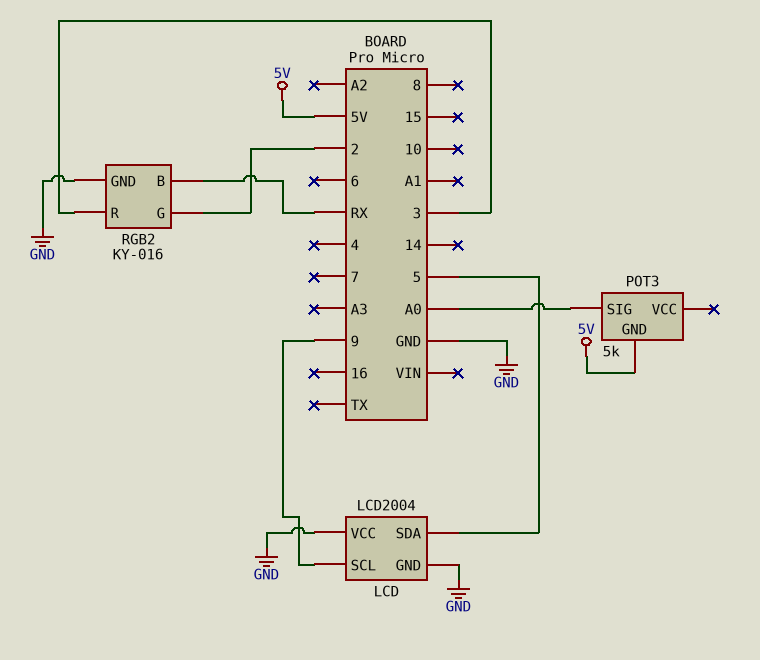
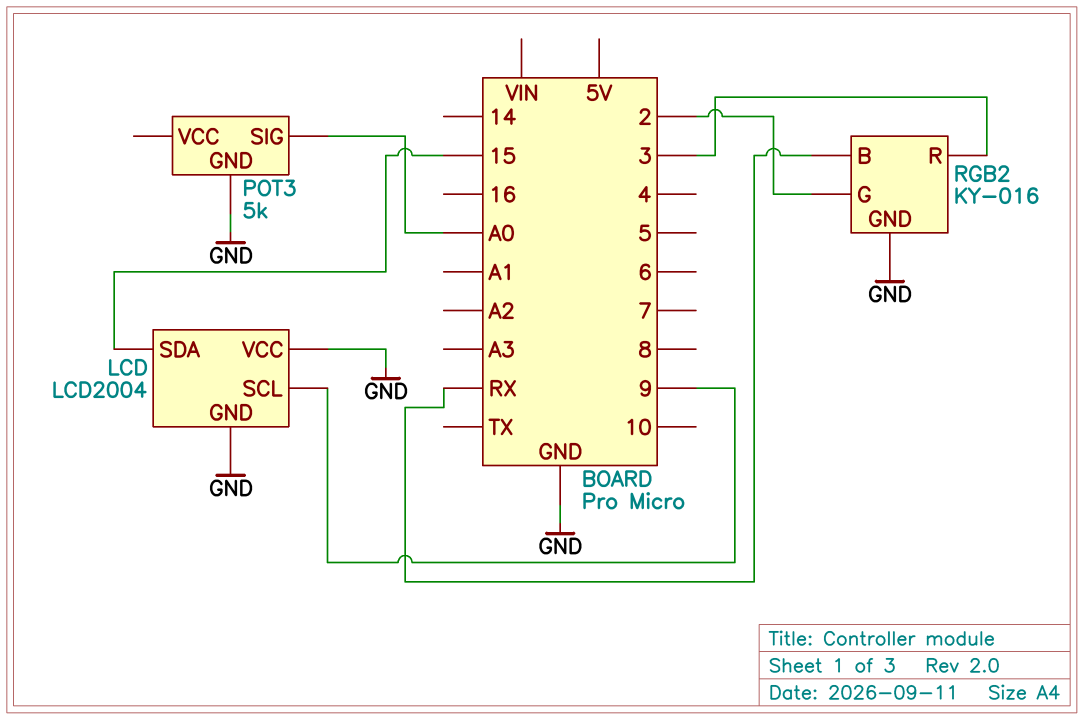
LCD pin SDA: 5 -> 15
POT3 pin GND: 5V -> GND

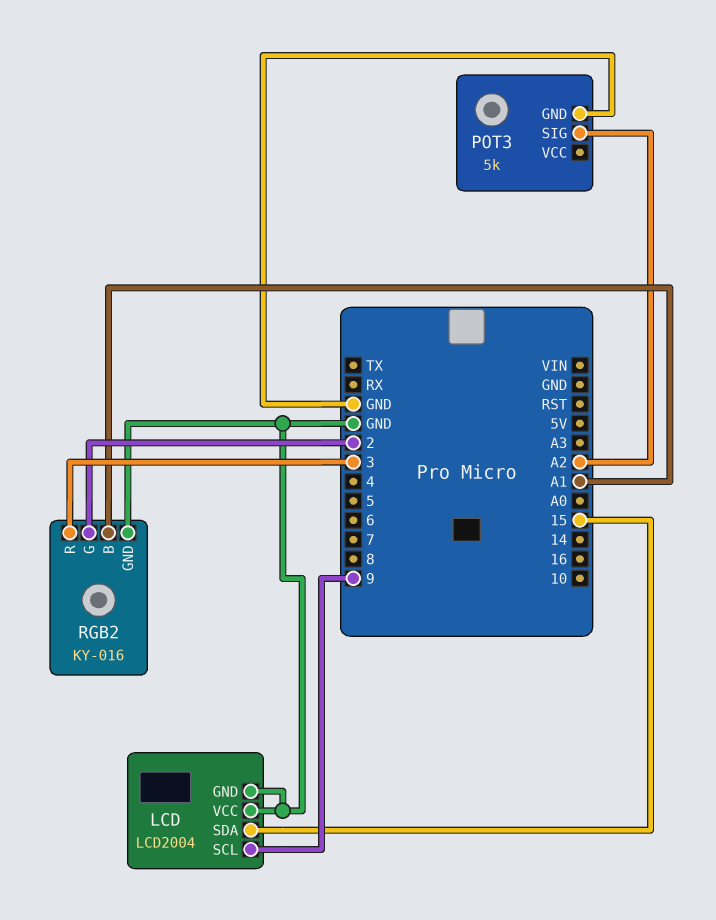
POT3 pin SIG: A0 -> A2
RGB2 pin B: RX -> A1

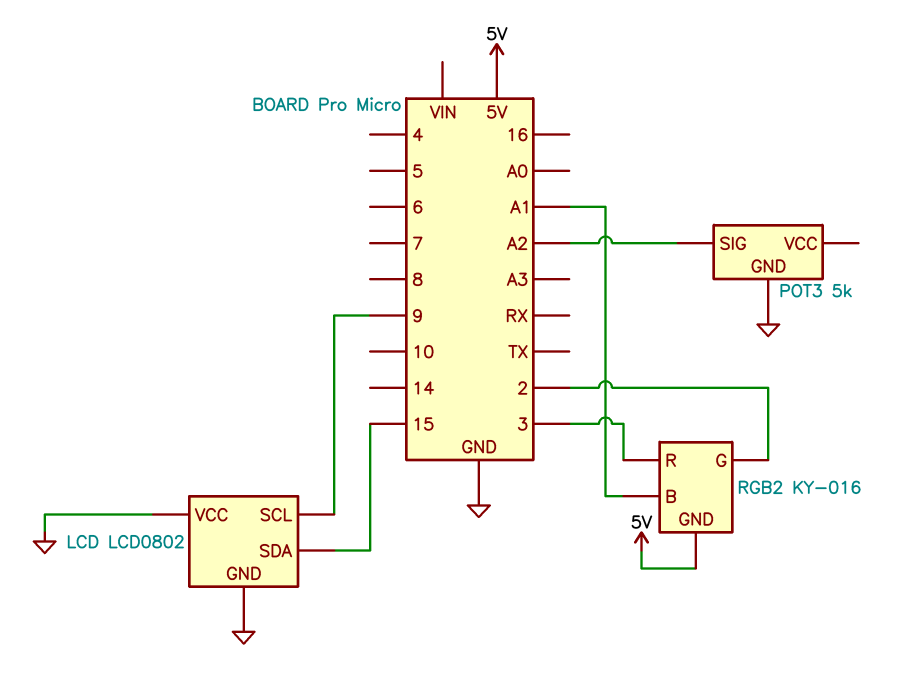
LCD: LCD2004 -> LCD0802
RGB2 pin GND: GND -> 5V

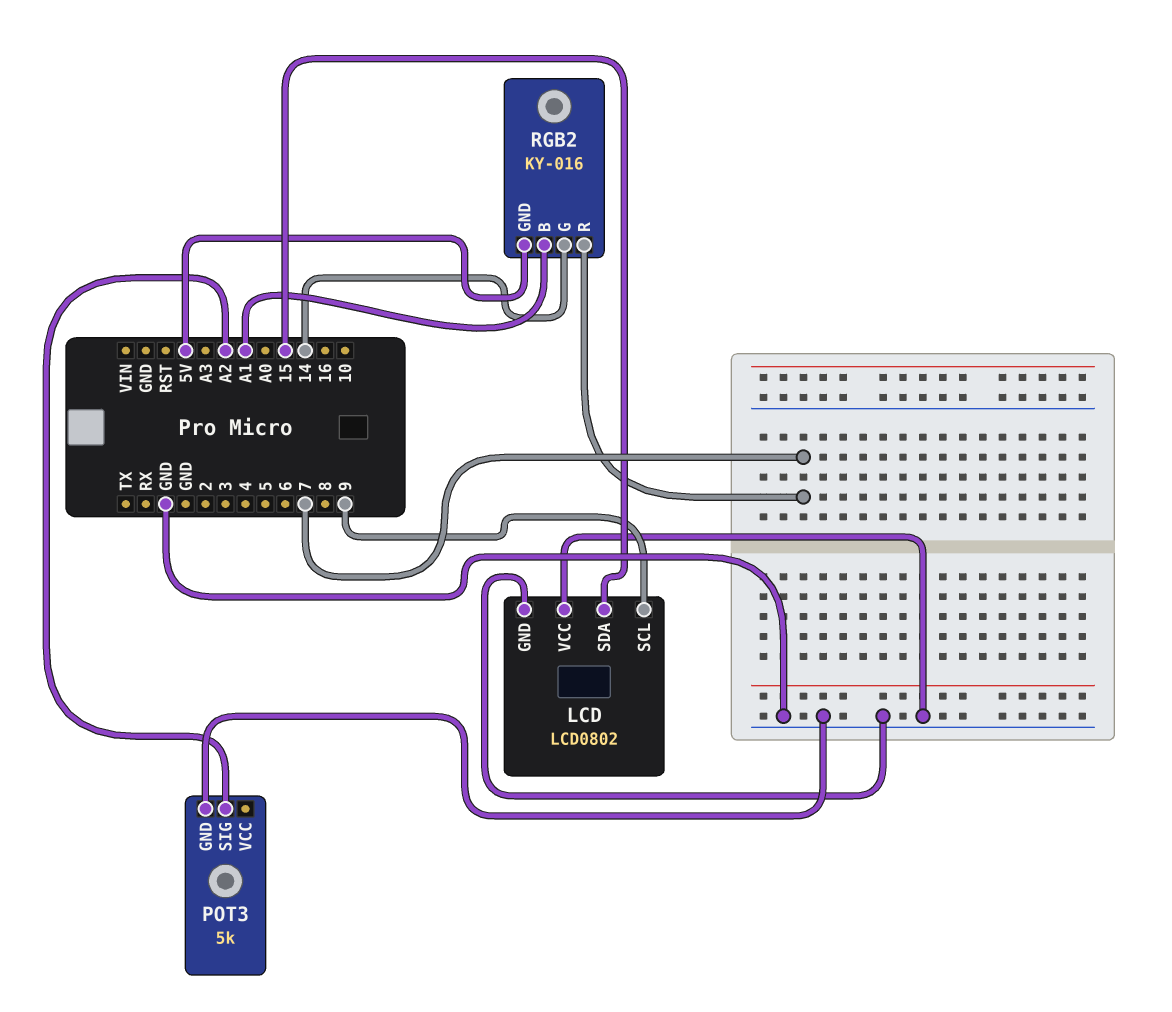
RGB2 pin G: 2 -> 14
RGB2 pin R: 3 -> 7

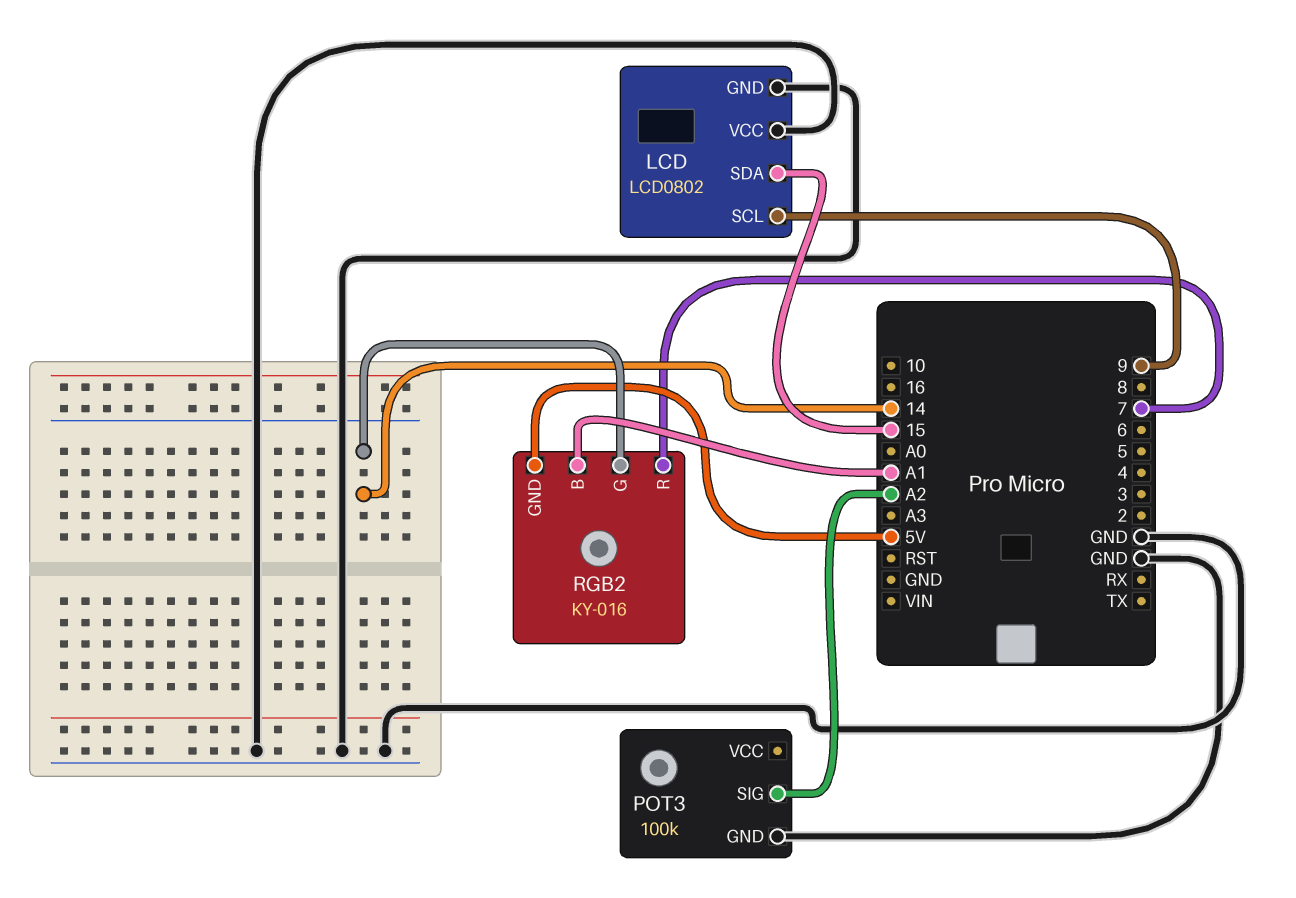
POT3: 5k -> 100k

